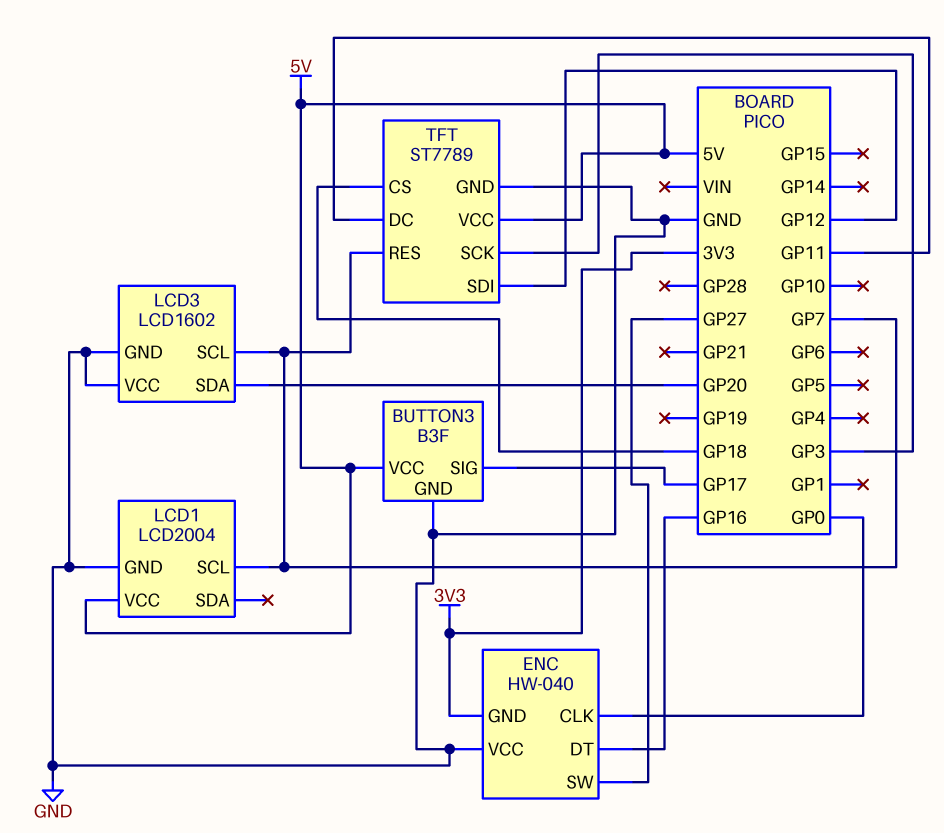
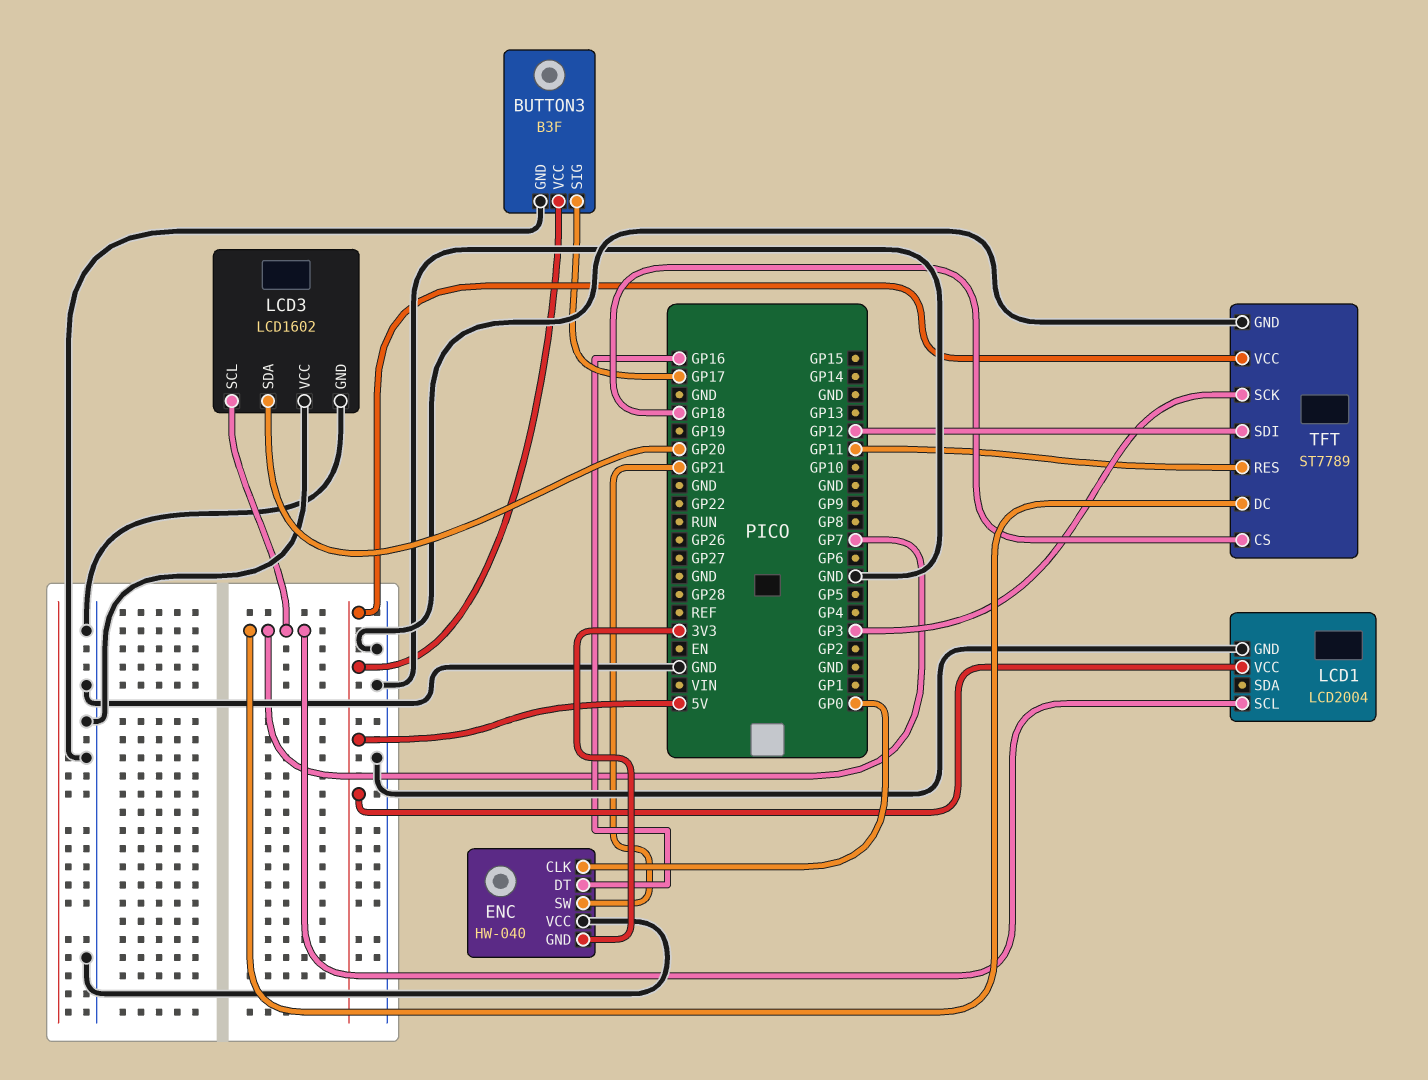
ENC pin SW: GP27 -> GP21
TFT pin DC: GP11 -> GP7
TFT pin RES: GP7 -> GP11

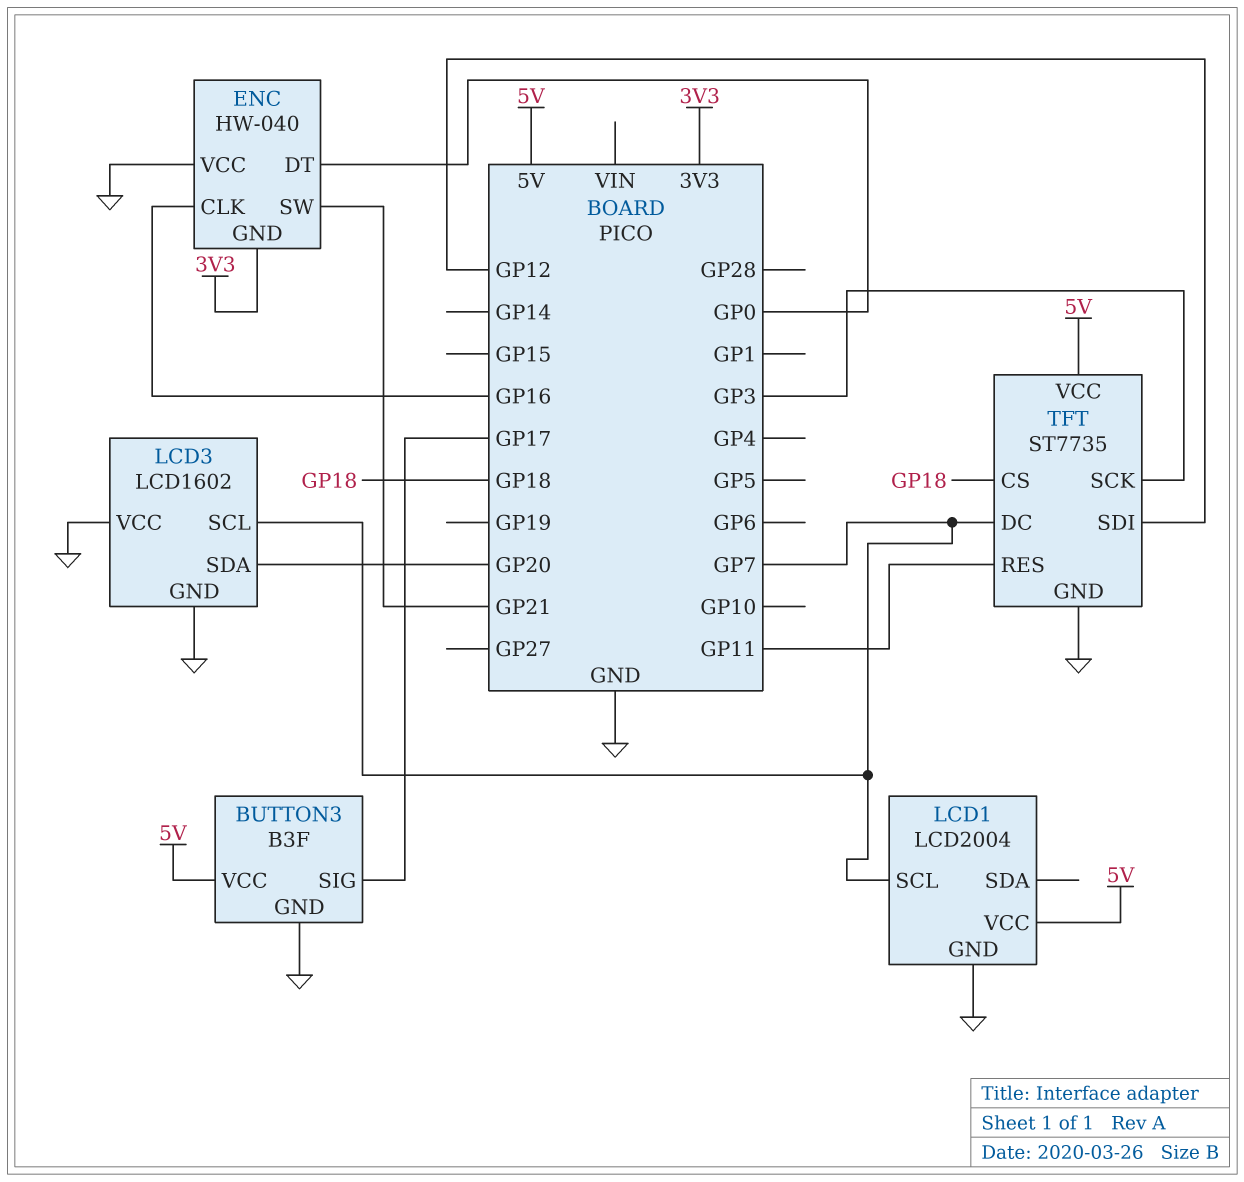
ENC pin CLK: GP0 -> GP16
ENC pin DT: GP16 -> GP0
TFT: ST7789 -> ST7735

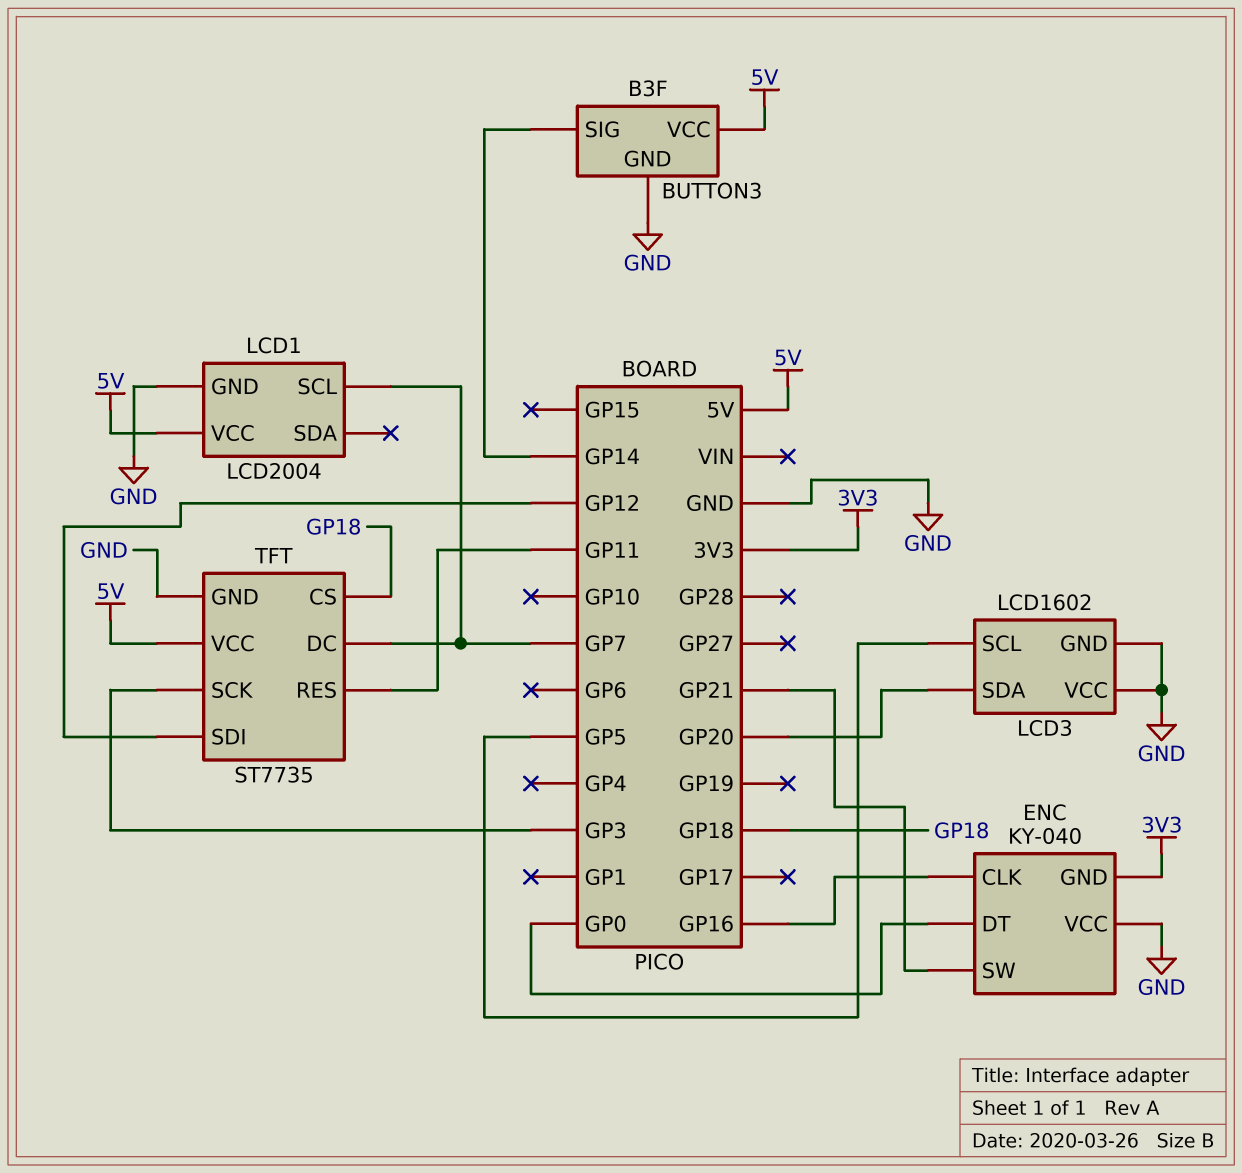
BUTTON3 pin SIG: GP17 -> GP14
ENC: HW-040 -> KY-040
LCD3 pin SCL: GP7 -> GP5

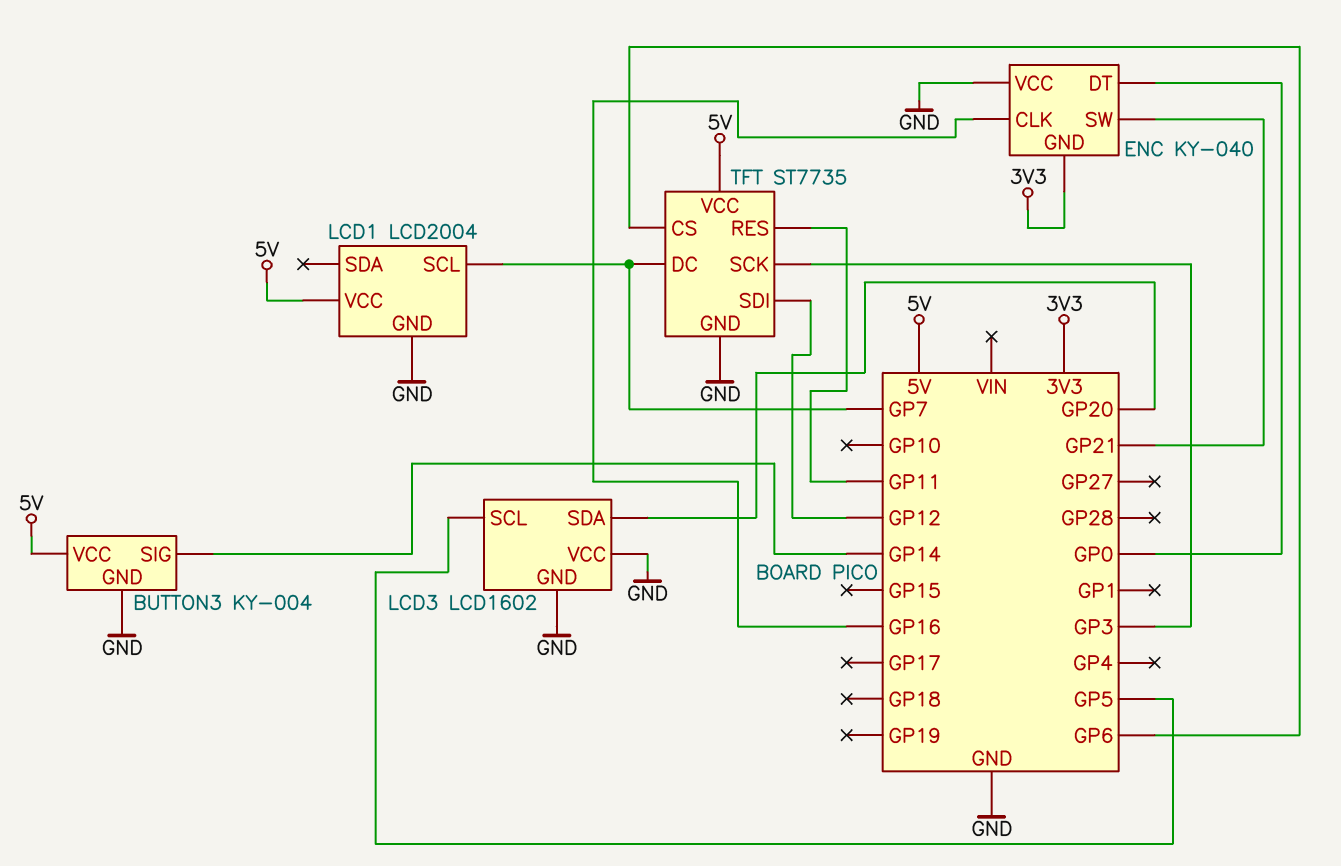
BUTTON3: B3F -> KY-004
TFT pin CS: GP18 -> GP6

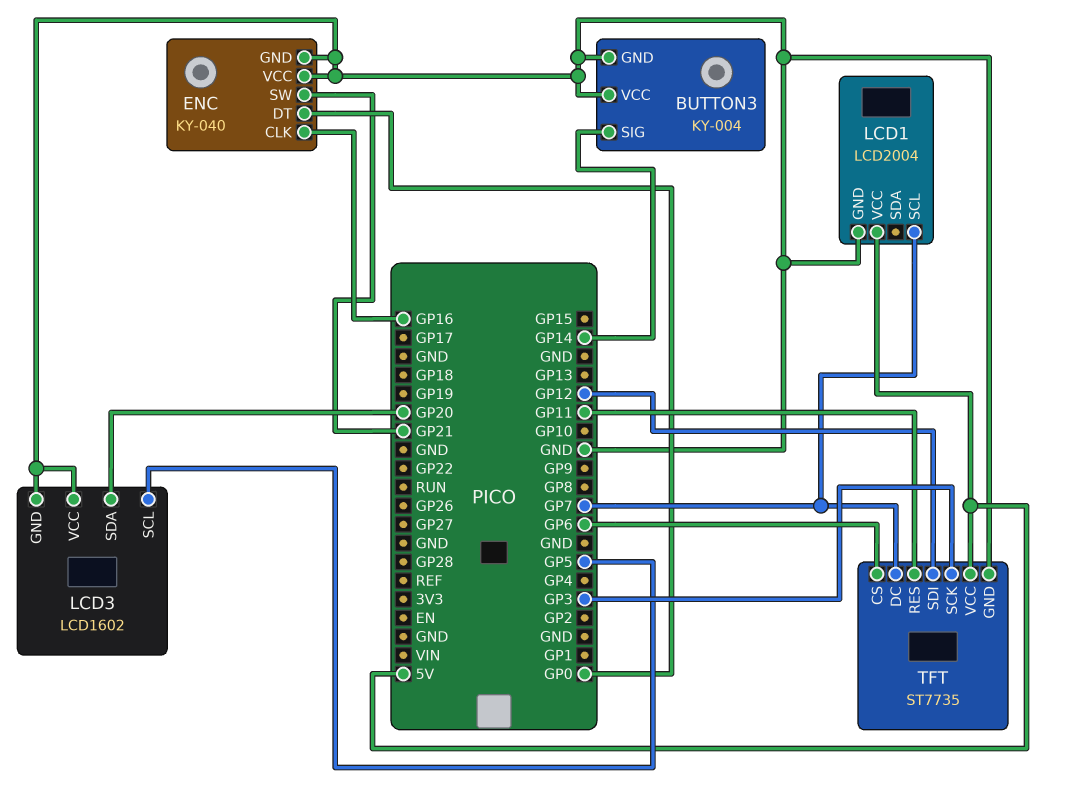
BUTTON3 pin VCC: 5V -> GND
ENC pin GND: 3V3 -> GND

